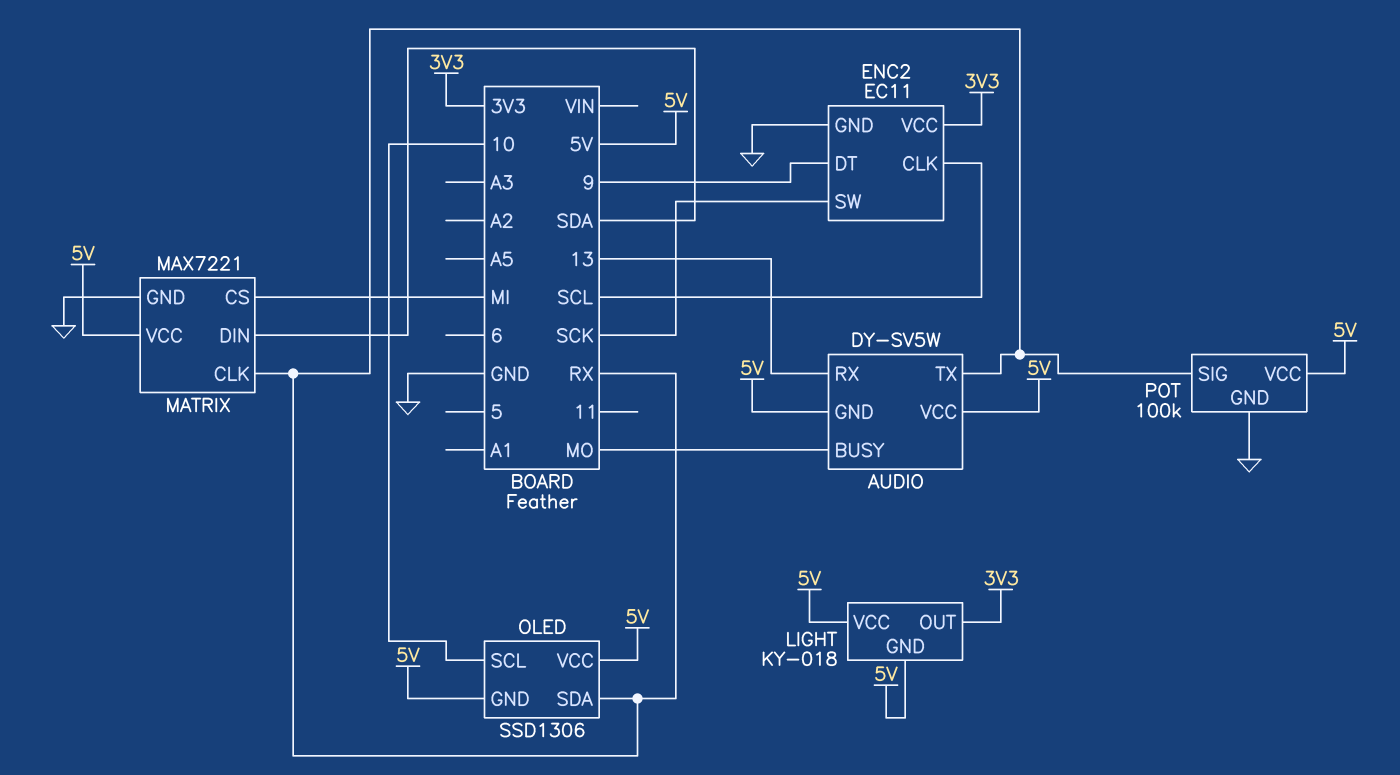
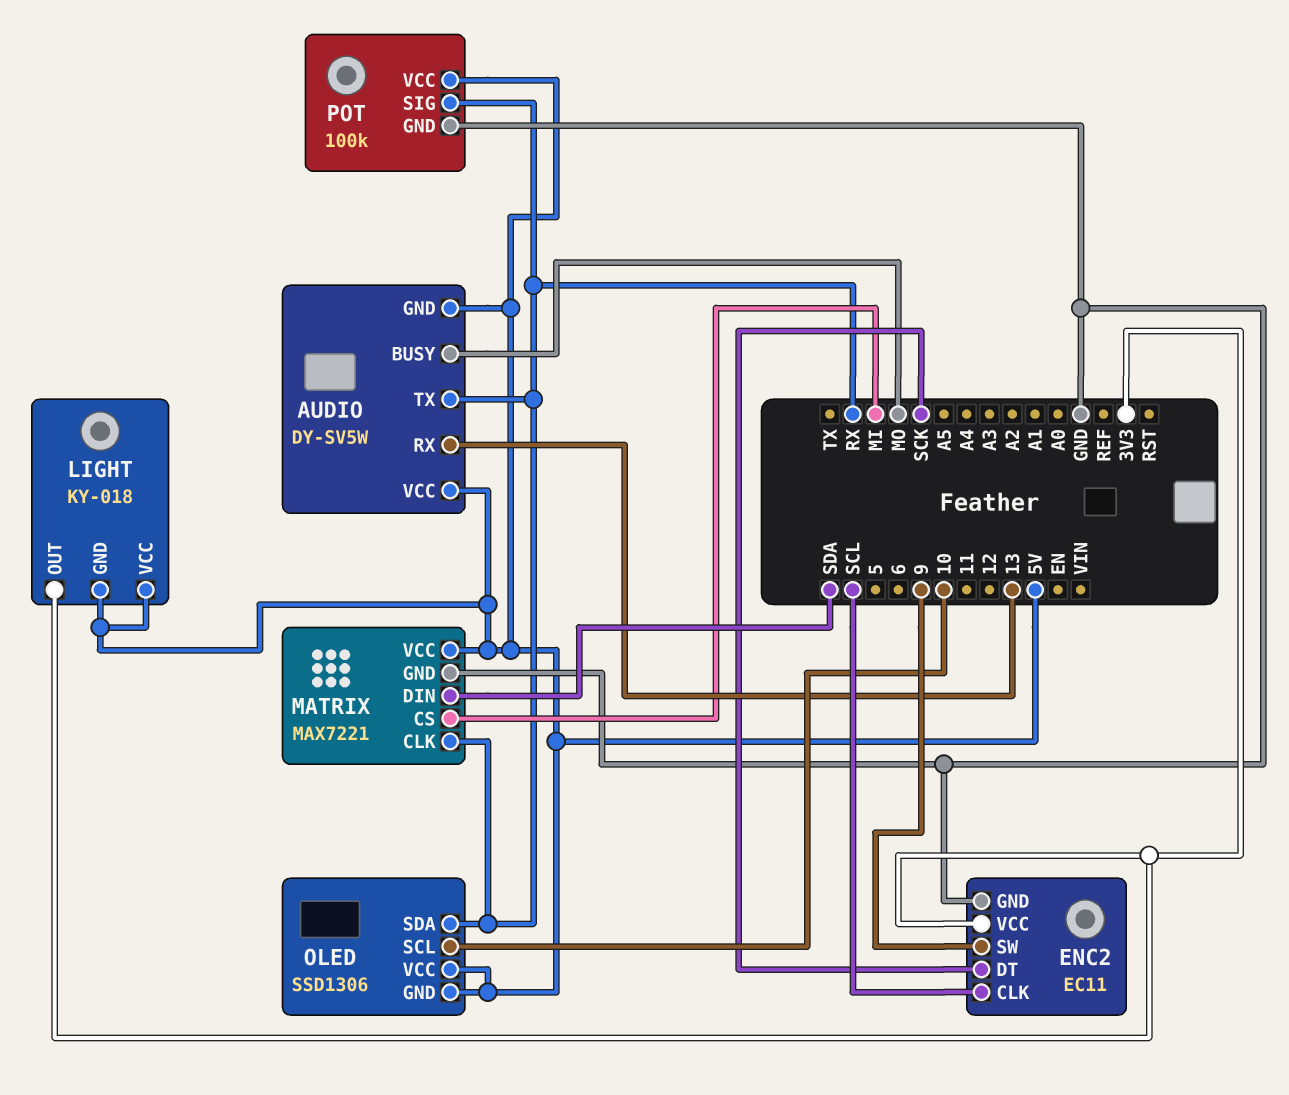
ENC2 pin DT: 9 -> SCK
ENC2 pin SW: SCK -> 9

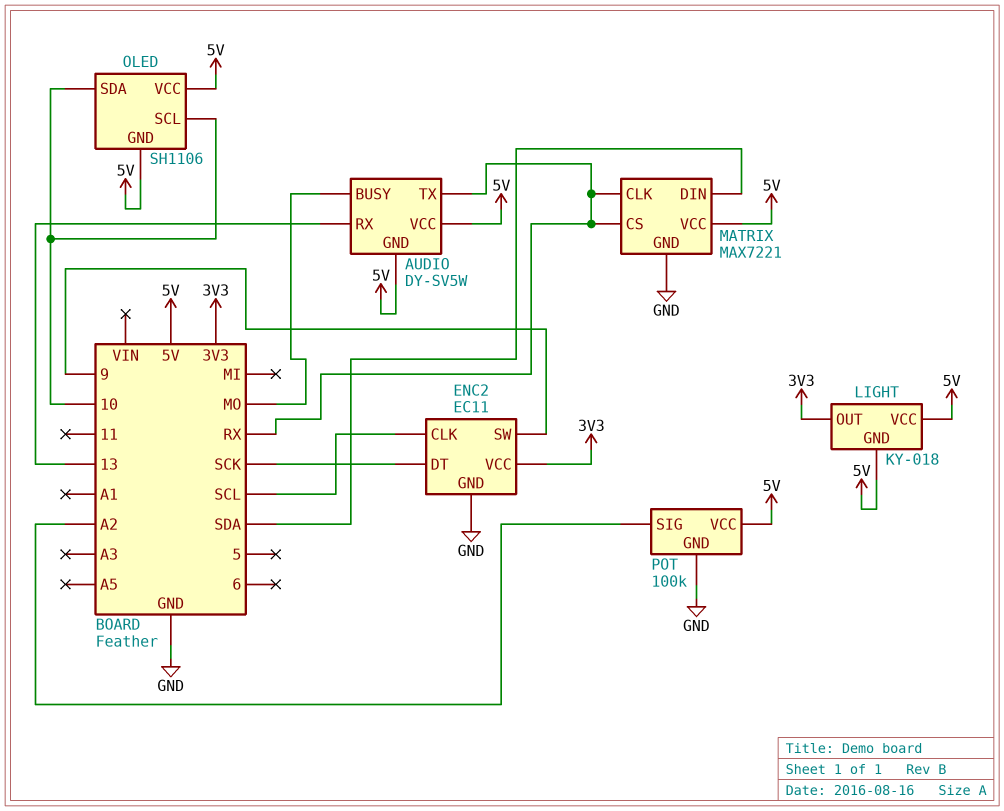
MATRIX pin CS: MI -> RX
OLED: SSD1306 -> SH1106
OLED pin SDA: RX -> 10
POT pin SIG: RX -> A2

